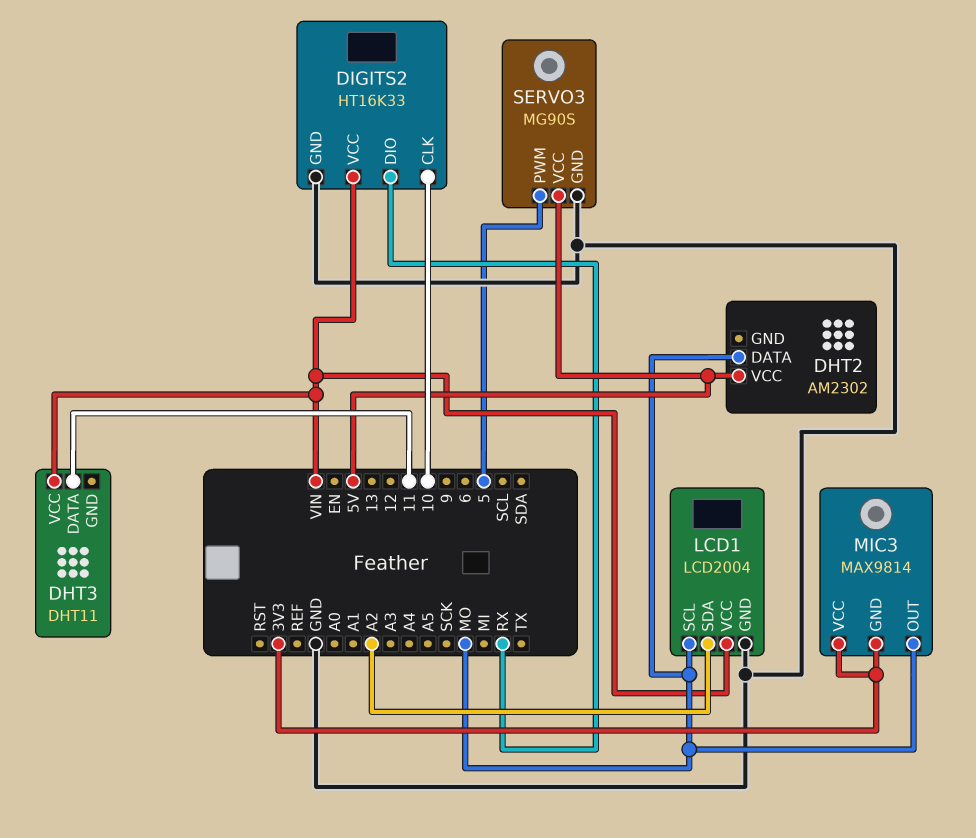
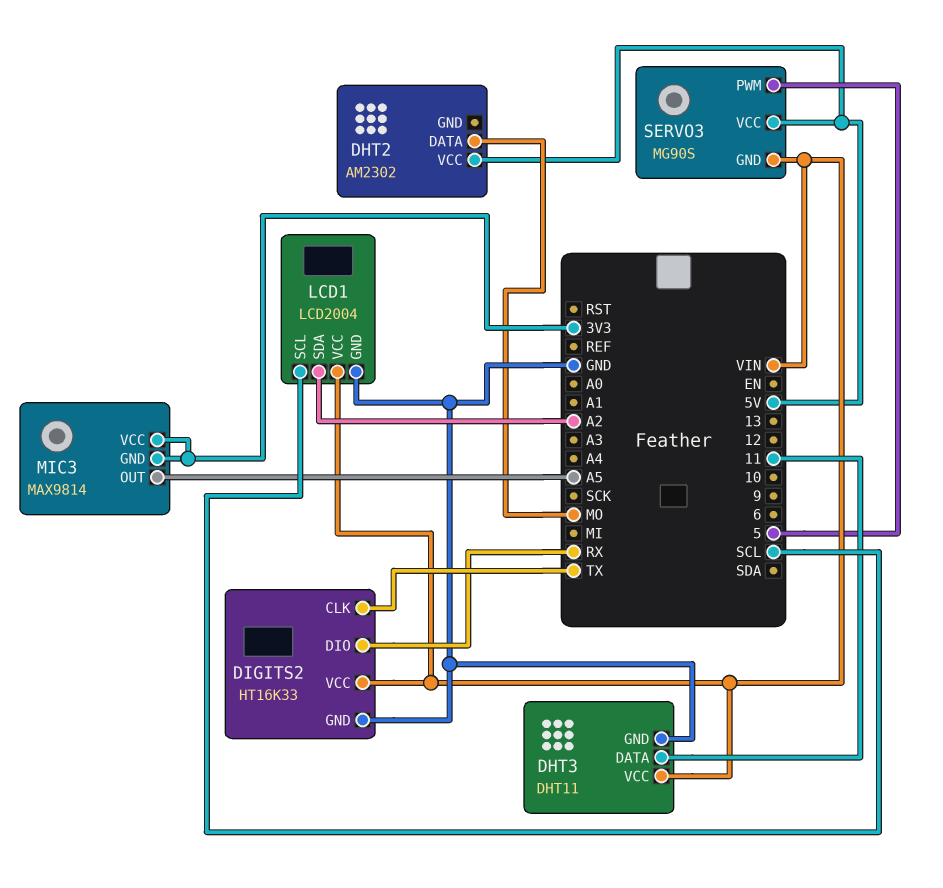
DHT3 pin GND: none -> GND
DIGITS2 pin CLK: 10 -> TX
LCD1 pin SCL: MO -> SCL
MIC3 pin OUT: MO -> A5
SERVO3 pin GND: GND -> VIN

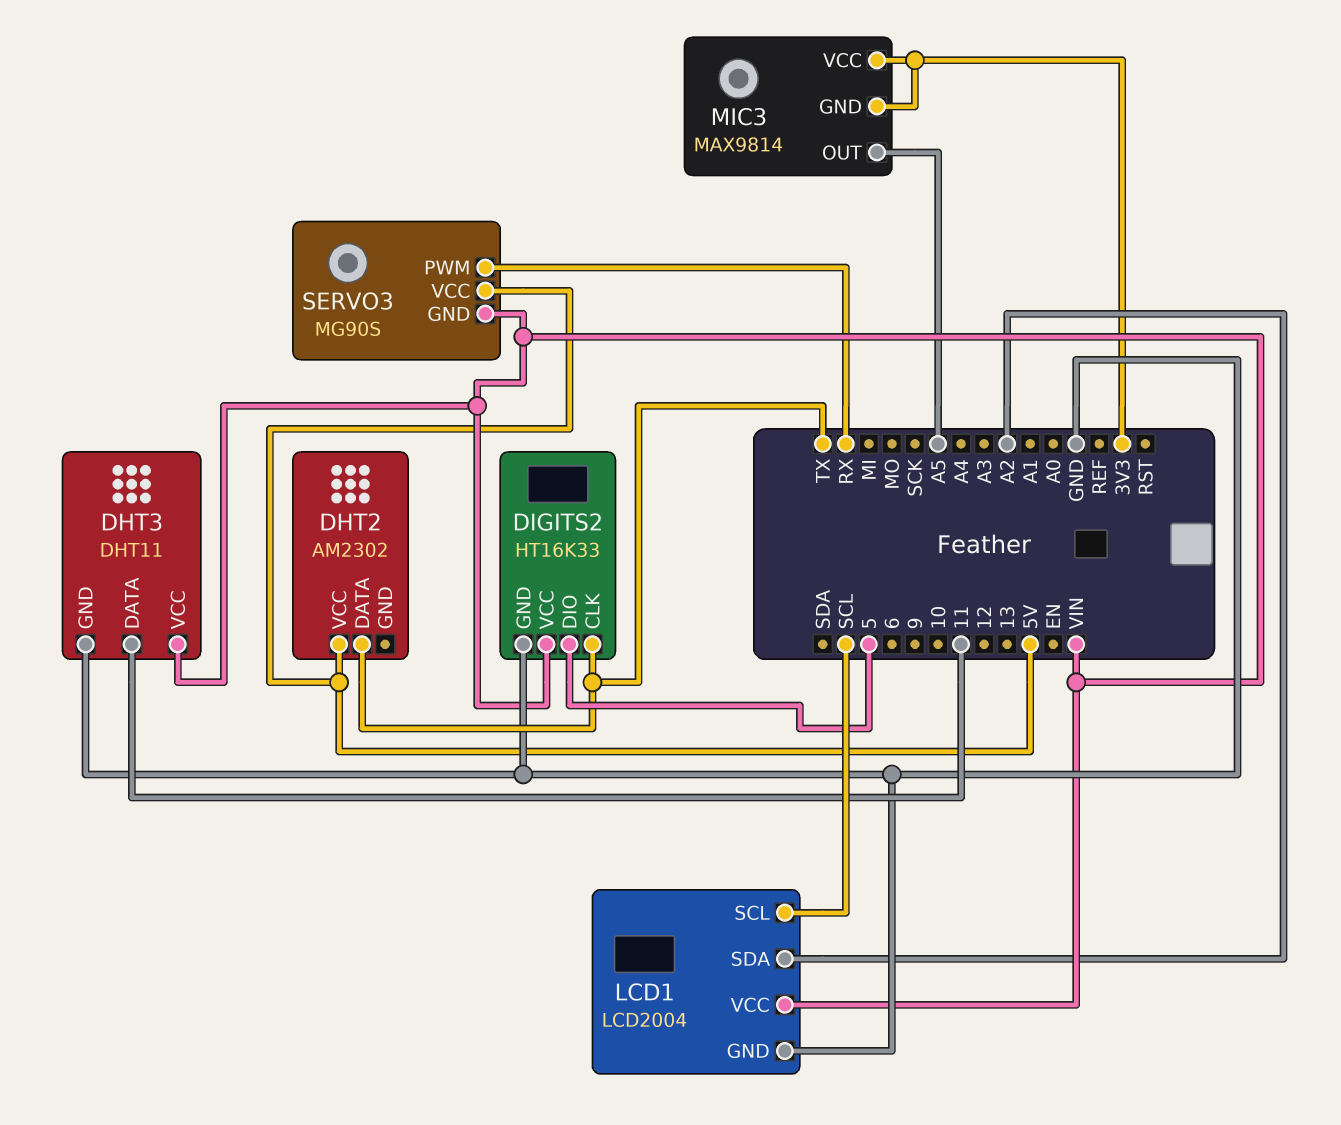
DHT2 pin DATA: MO -> TX
DIGITS2 pin DIO: RX -> 5
SERVO3 pin PWM: 5 -> RX

